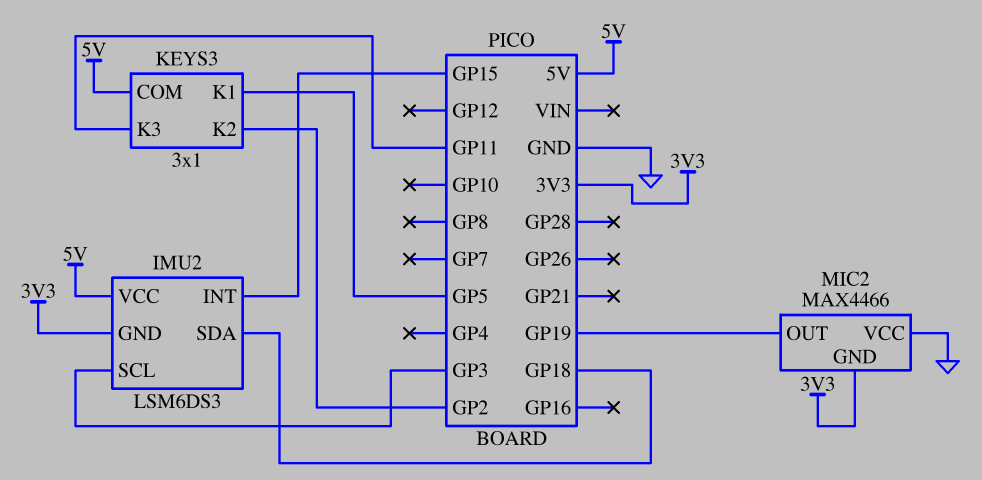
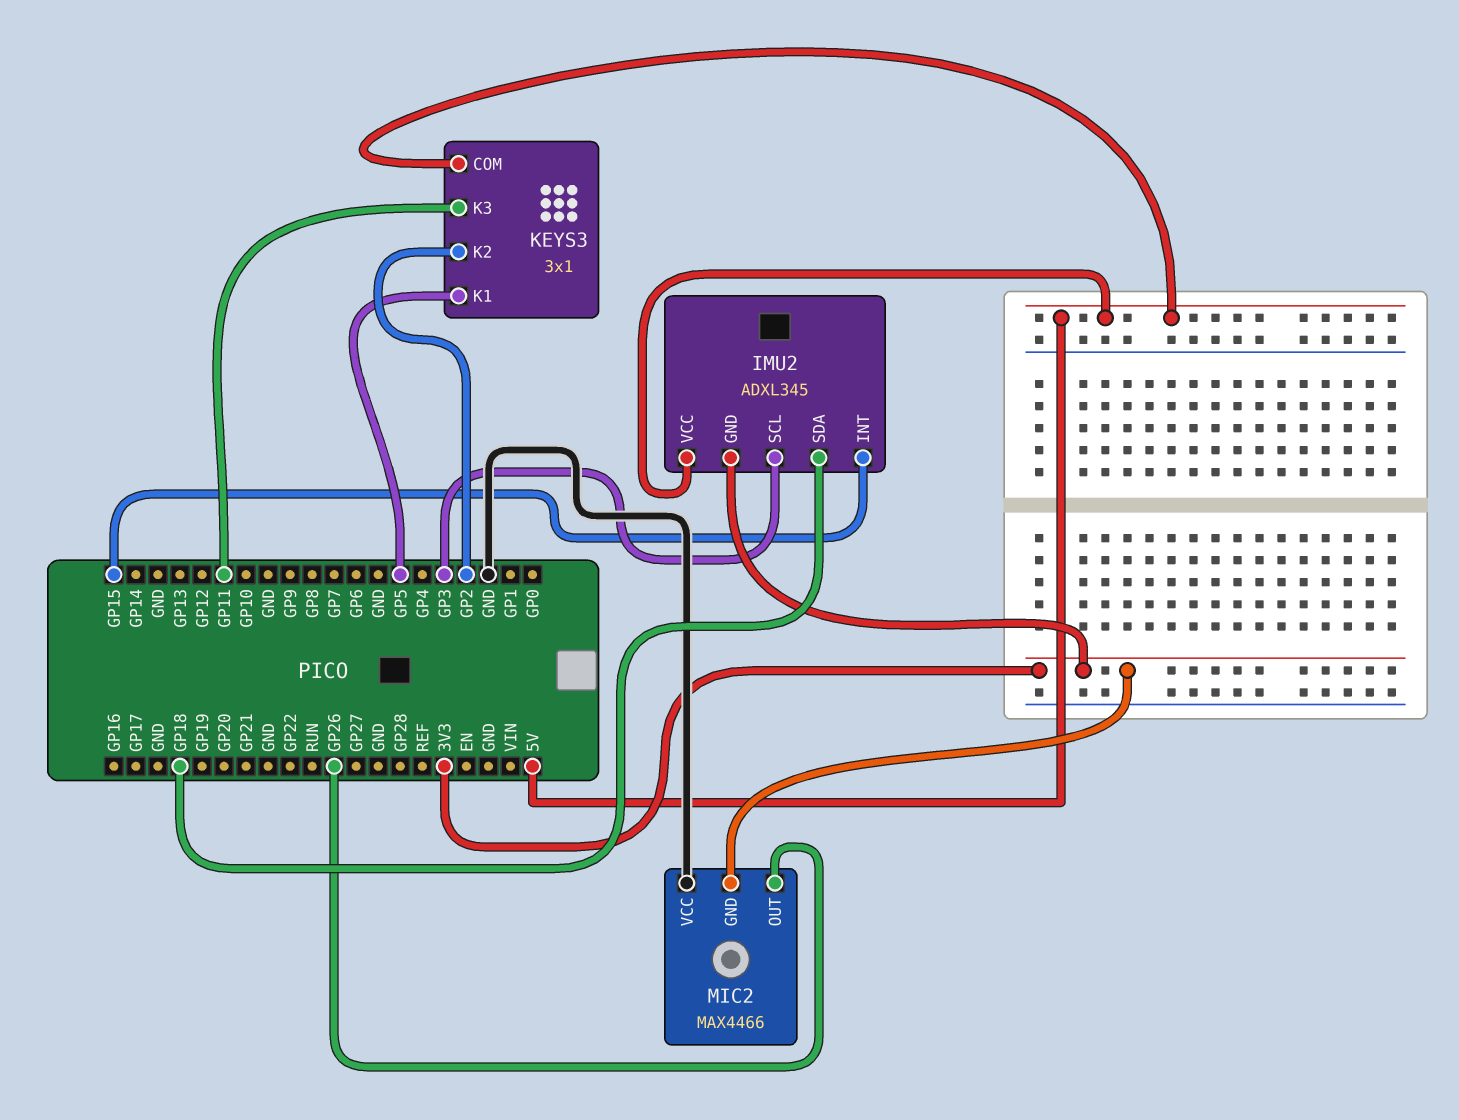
IMU2: LSM6DS3 -> ADXL345
MIC2 pin OUT: GP19 -> GP26

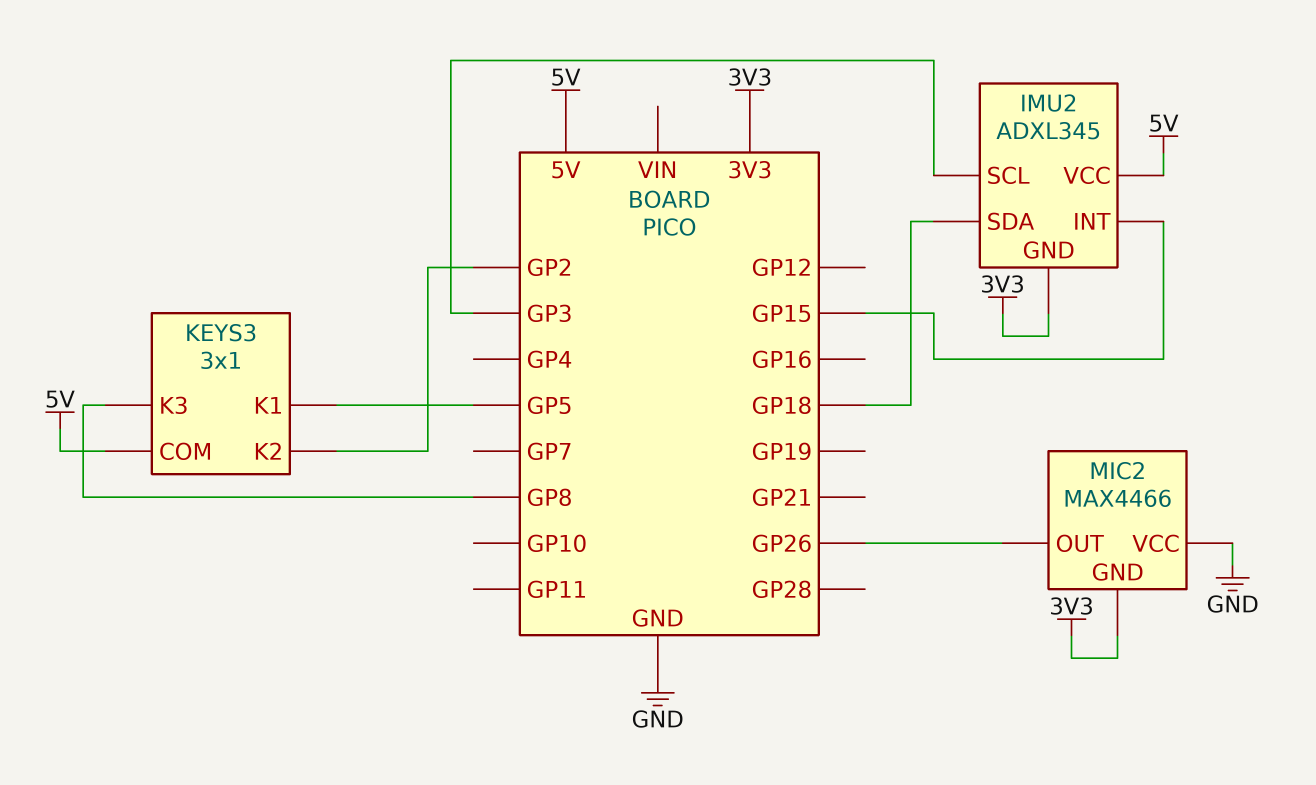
KEYS3 pin K3: GP11 -> GP8

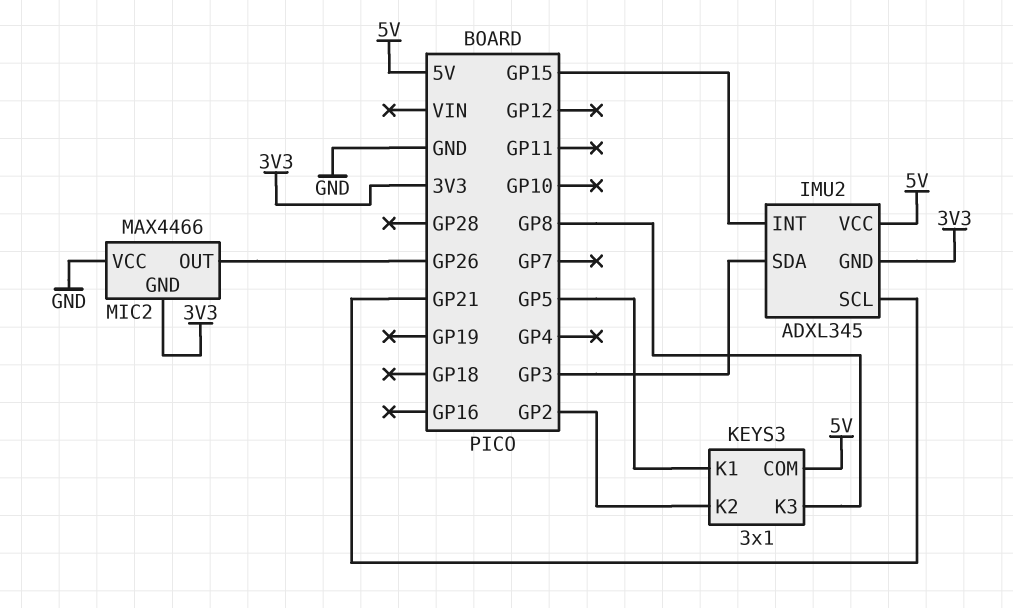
IMU2 pin SCL: GP3 -> GP21
IMU2 pin SDA: GP18 -> GP3

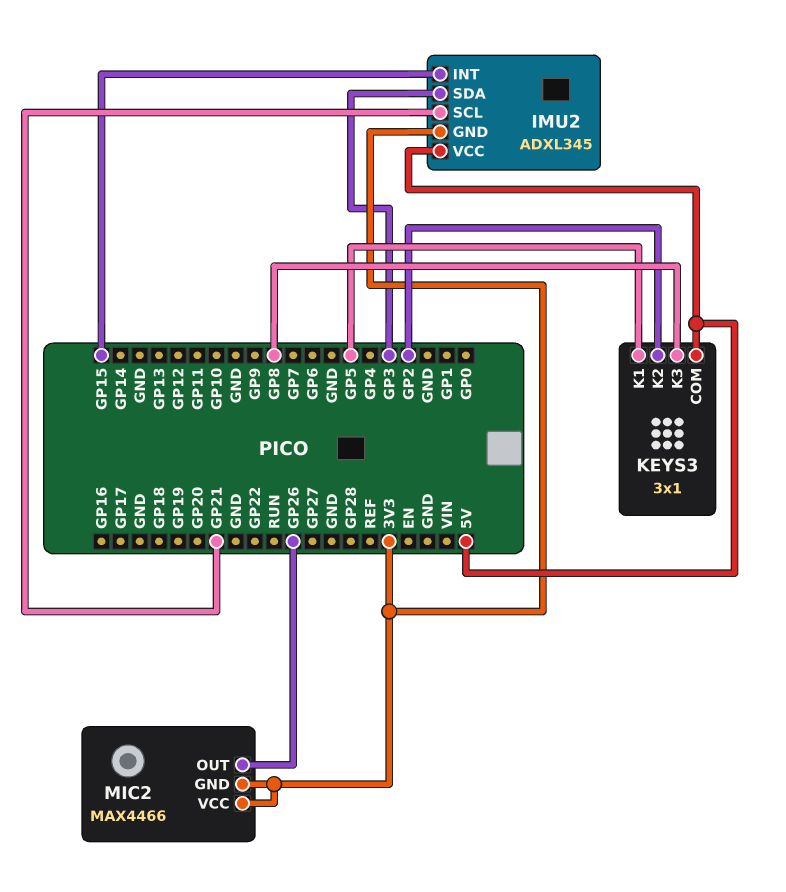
MIC2 pin VCC: GND -> 3V3

